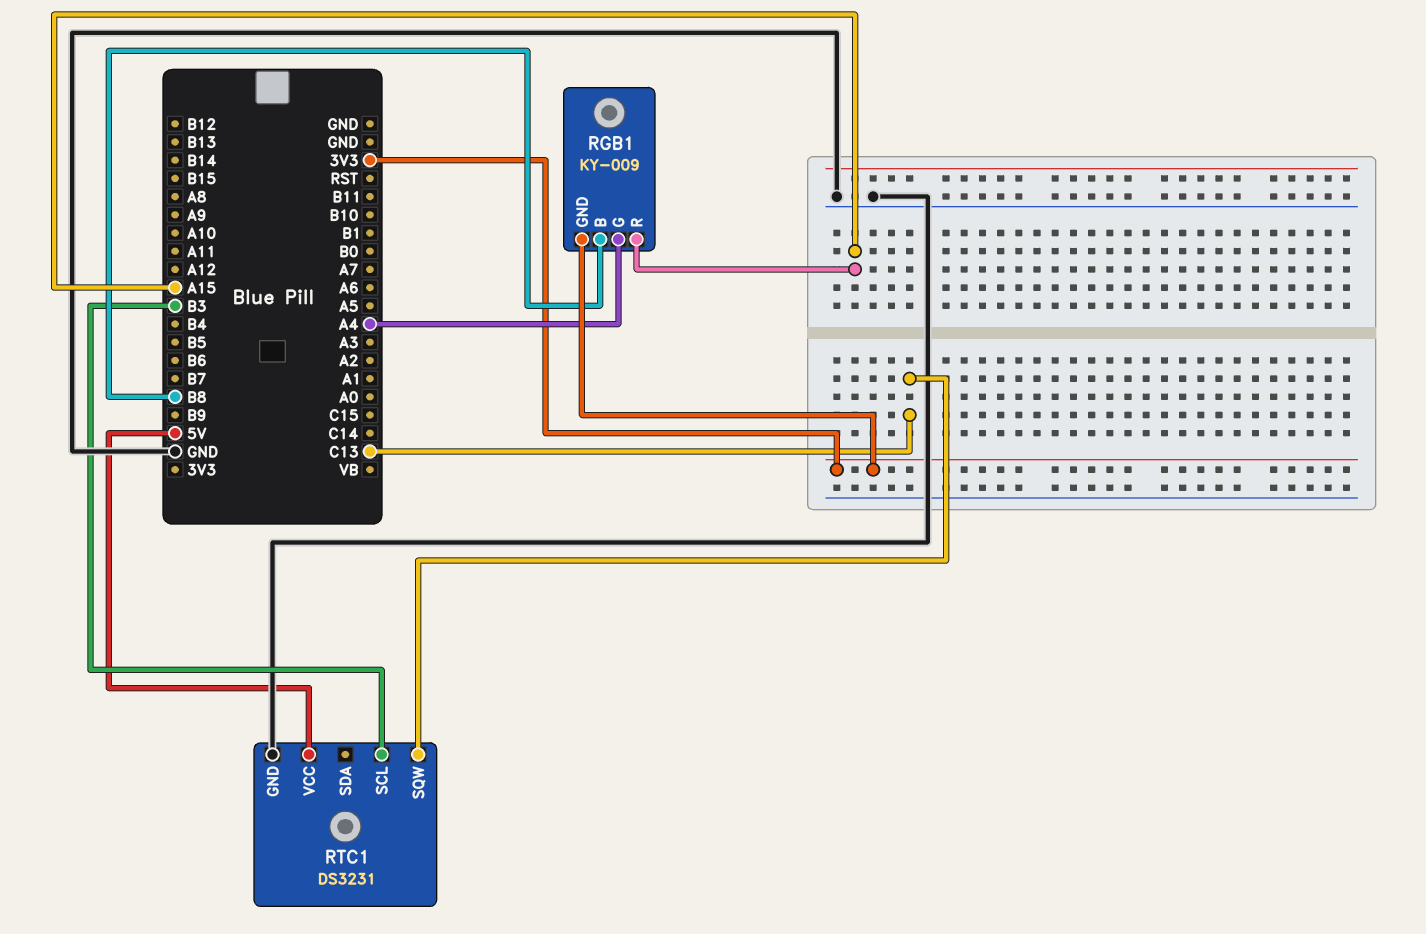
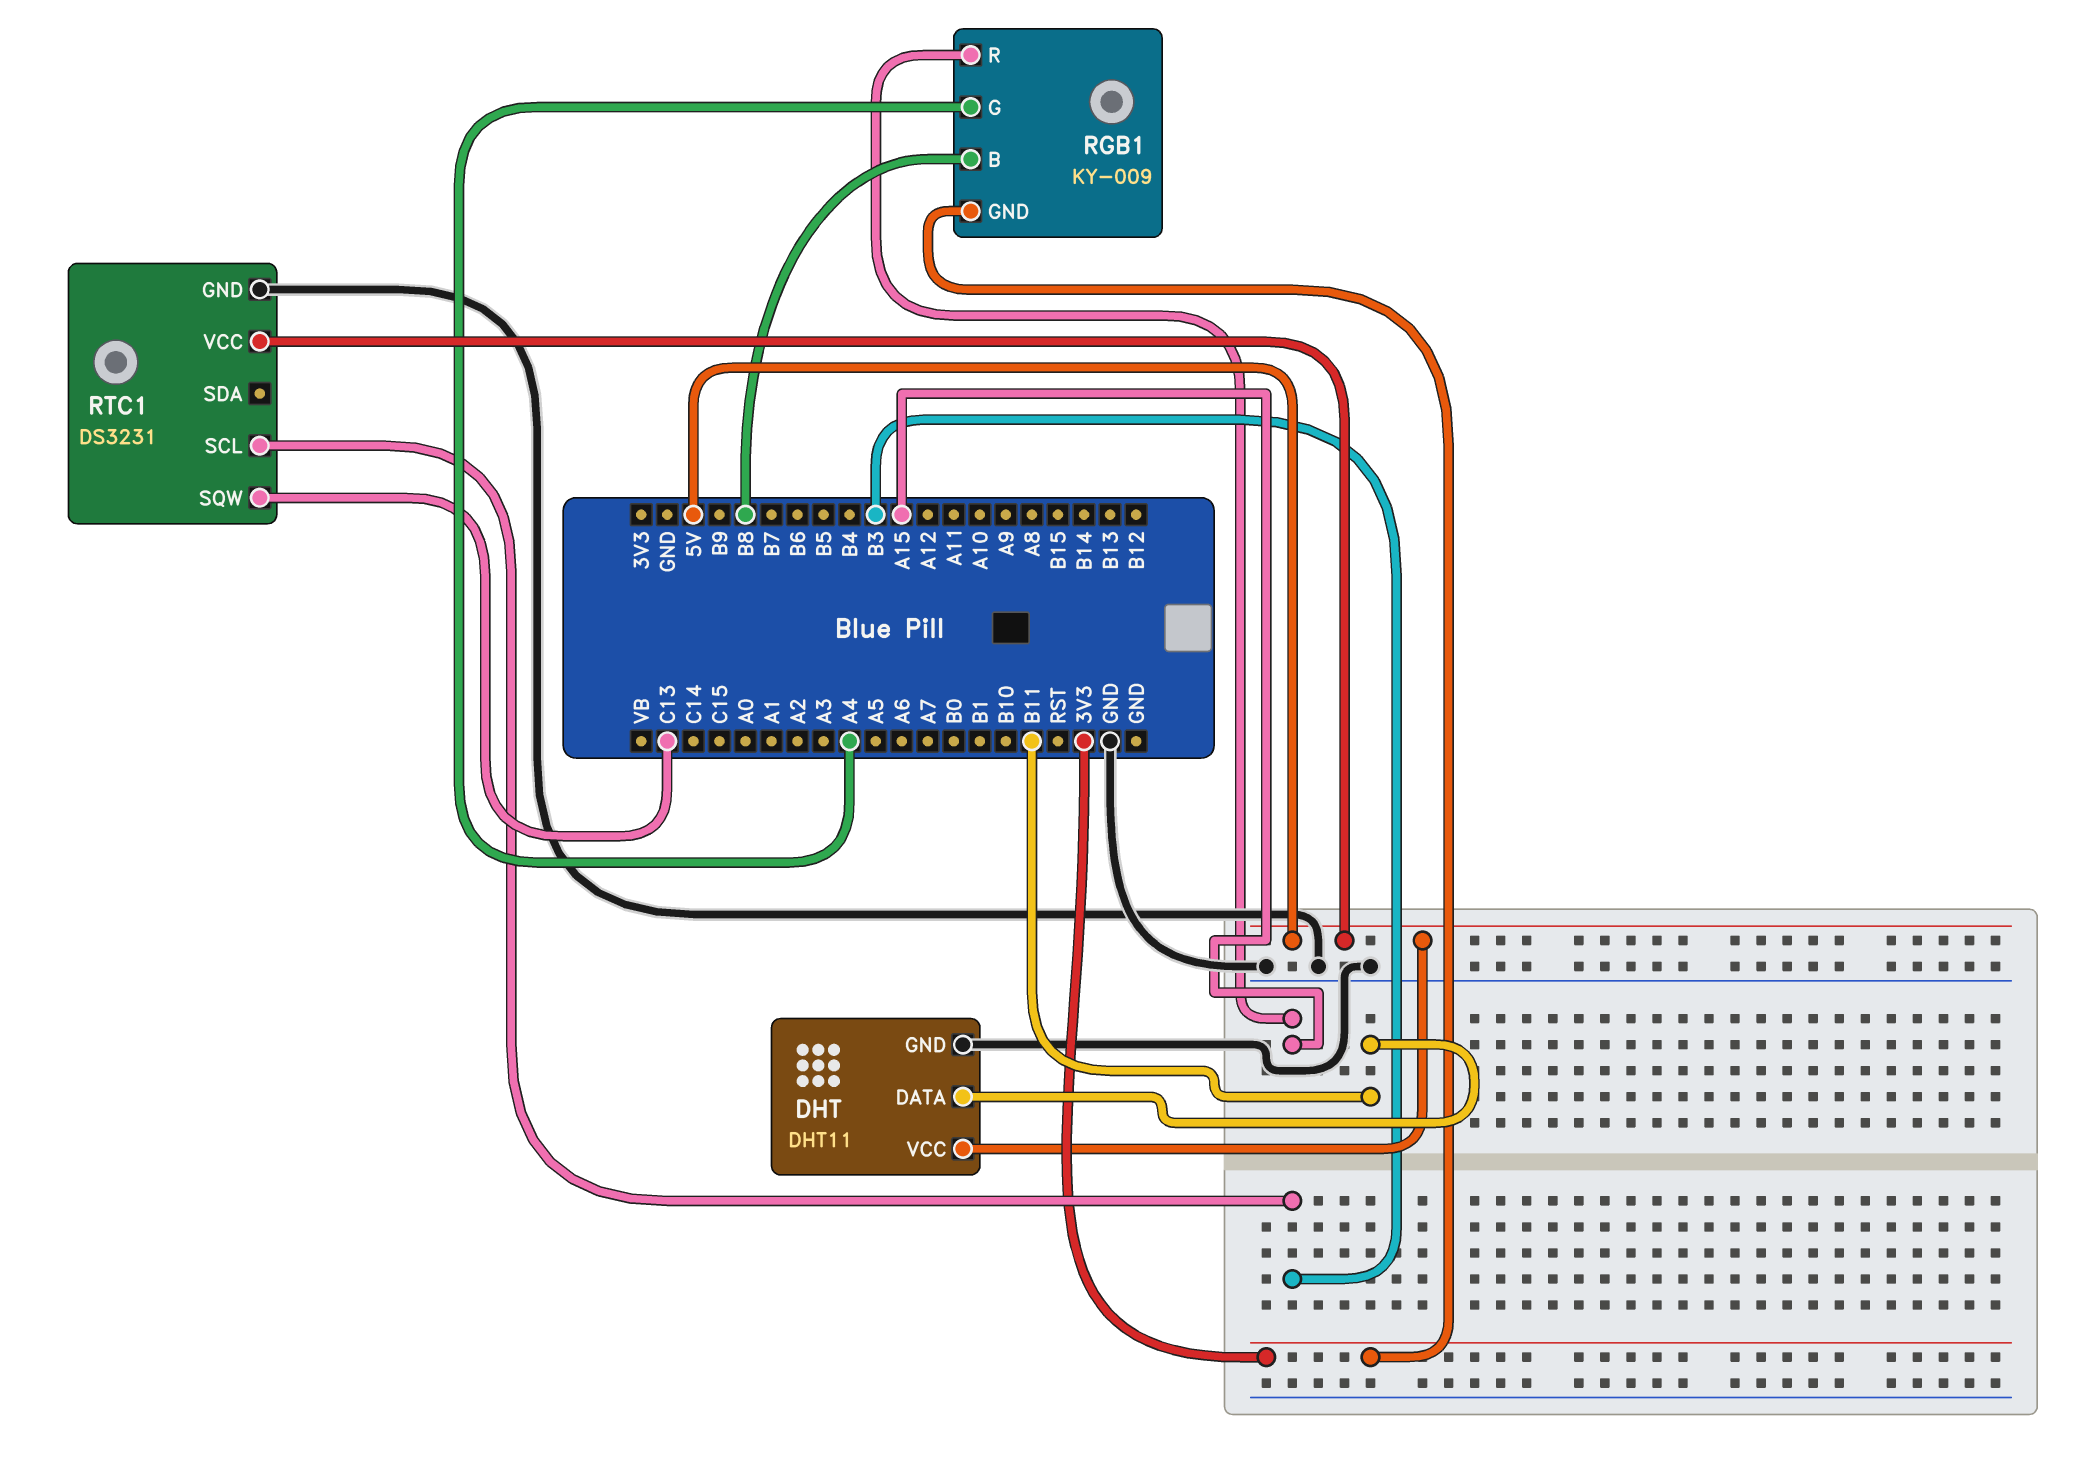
DHT: none -> DHT11
DHT pin DATA: none -> B11
DHT pin GND: none -> GND
DHT pin VCC: none -> 5V

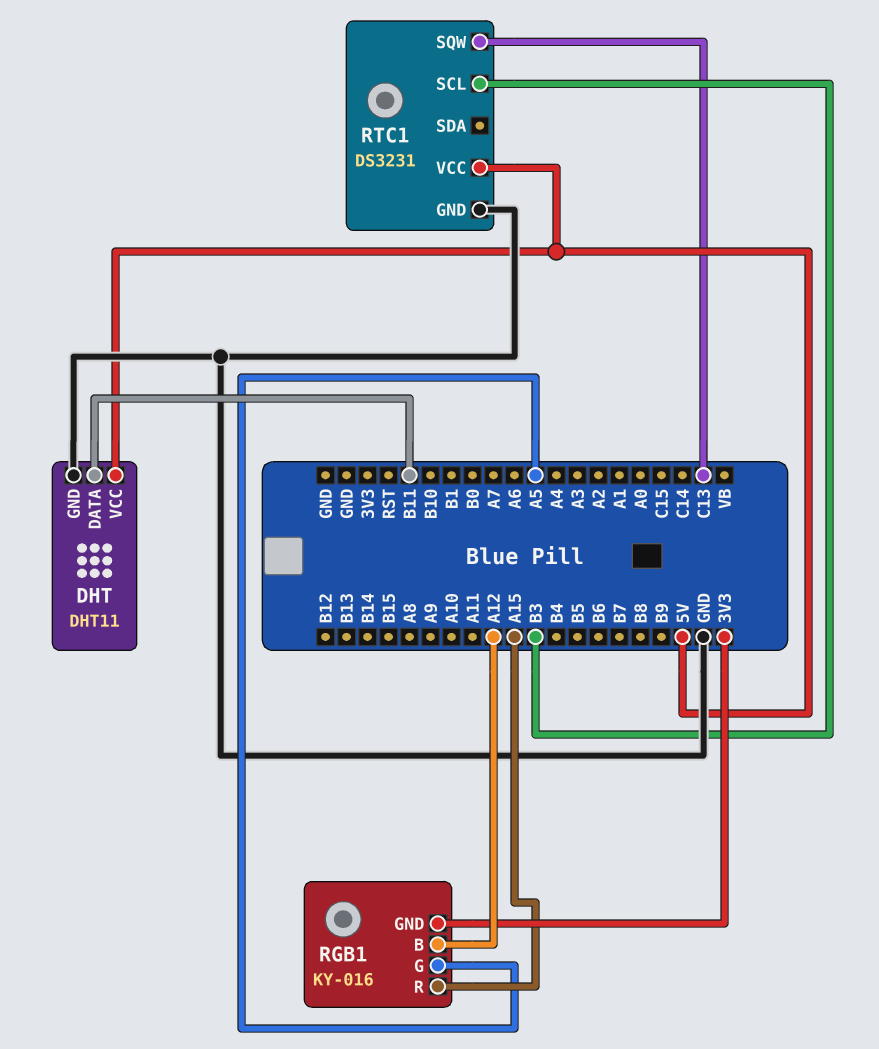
RGB1: KY-009 -> KY-016
RGB1 pin B: B8 -> A12
RGB1 pin G: A4 -> A5

